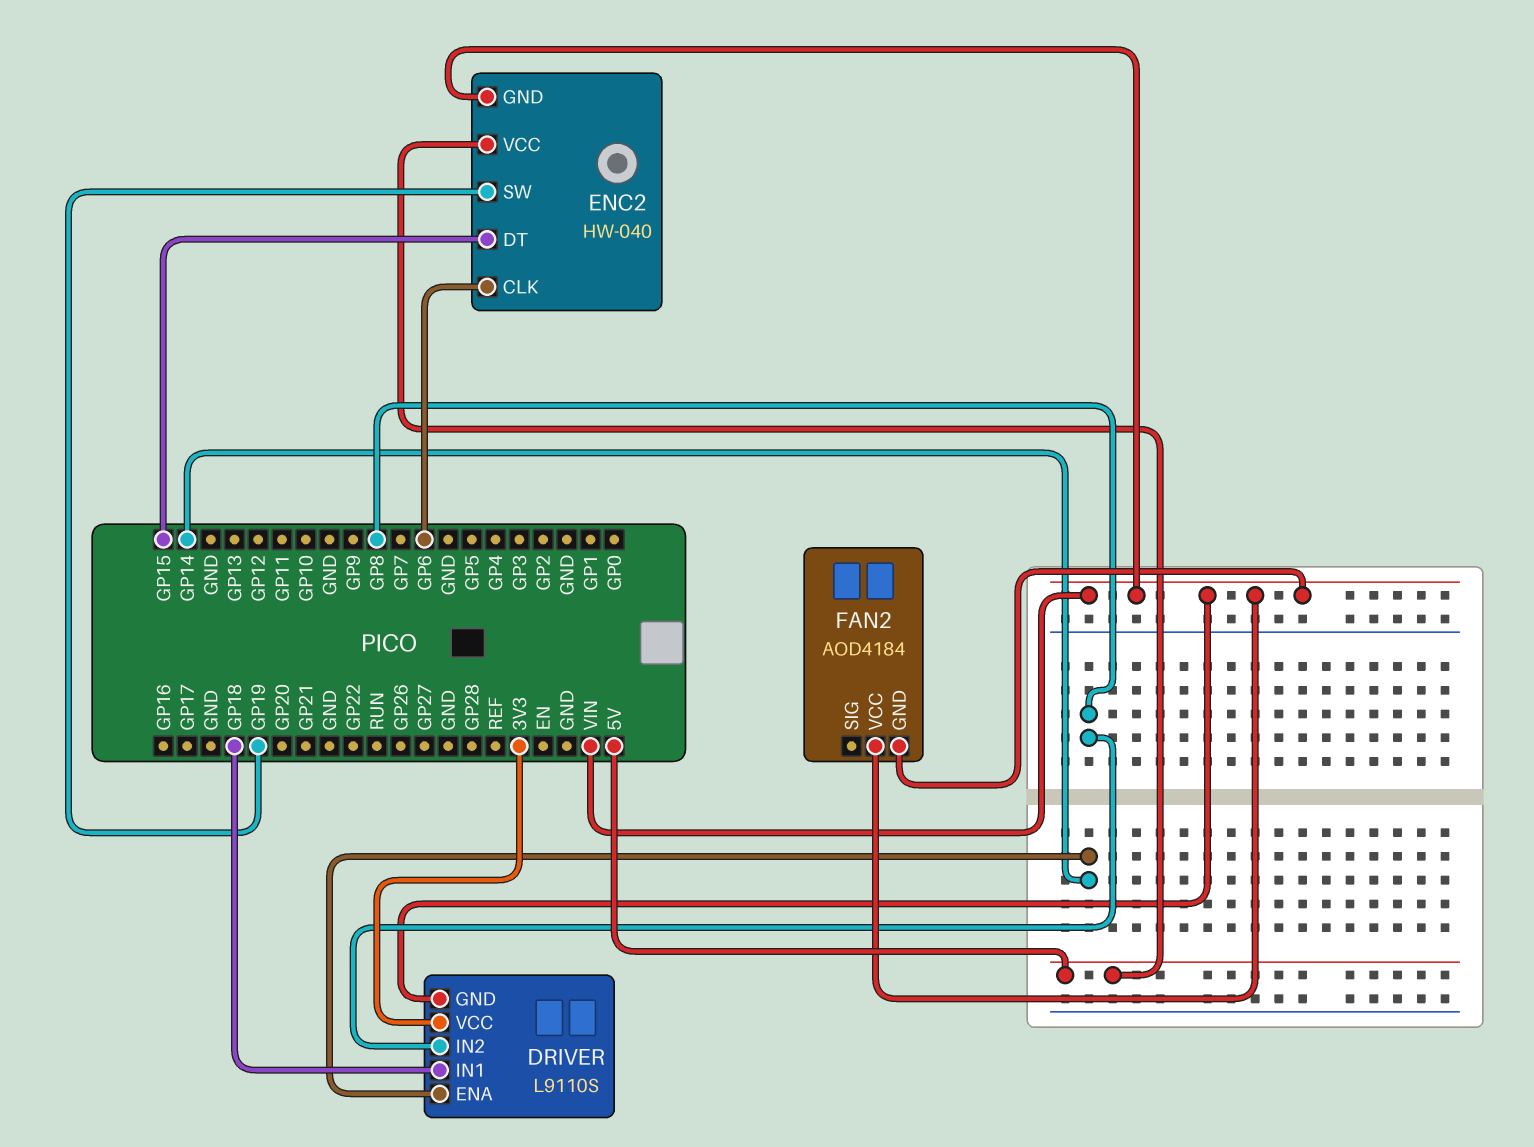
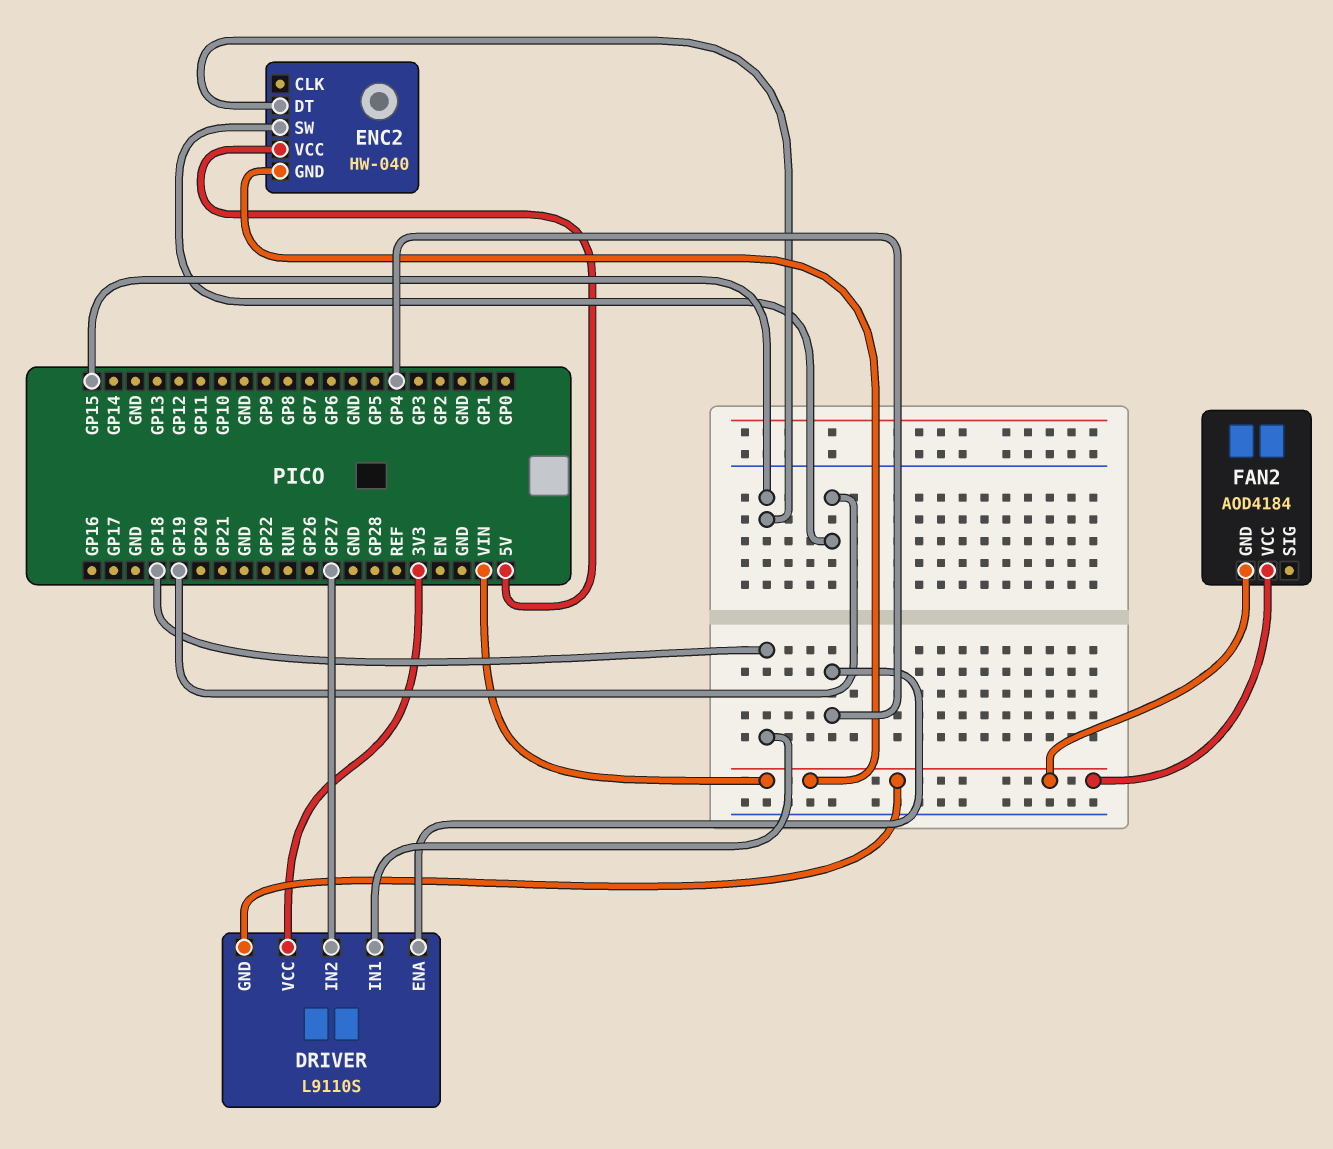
DRIVER pin ENA: GP14 -> GP4
DRIVER pin IN2: GP8 -> GP27
ENC2 pin CLK: GP6 -> none

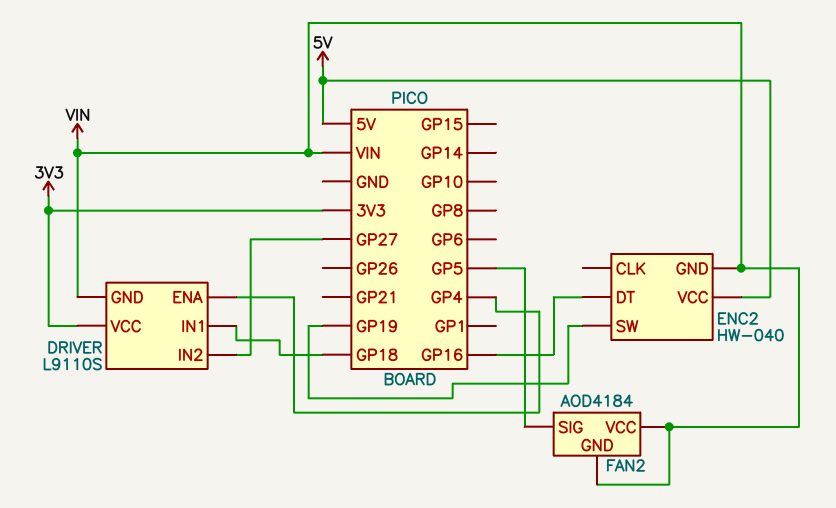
ENC2 pin DT: GP15 -> GP16
FAN2 pin SIG: none -> GP5

